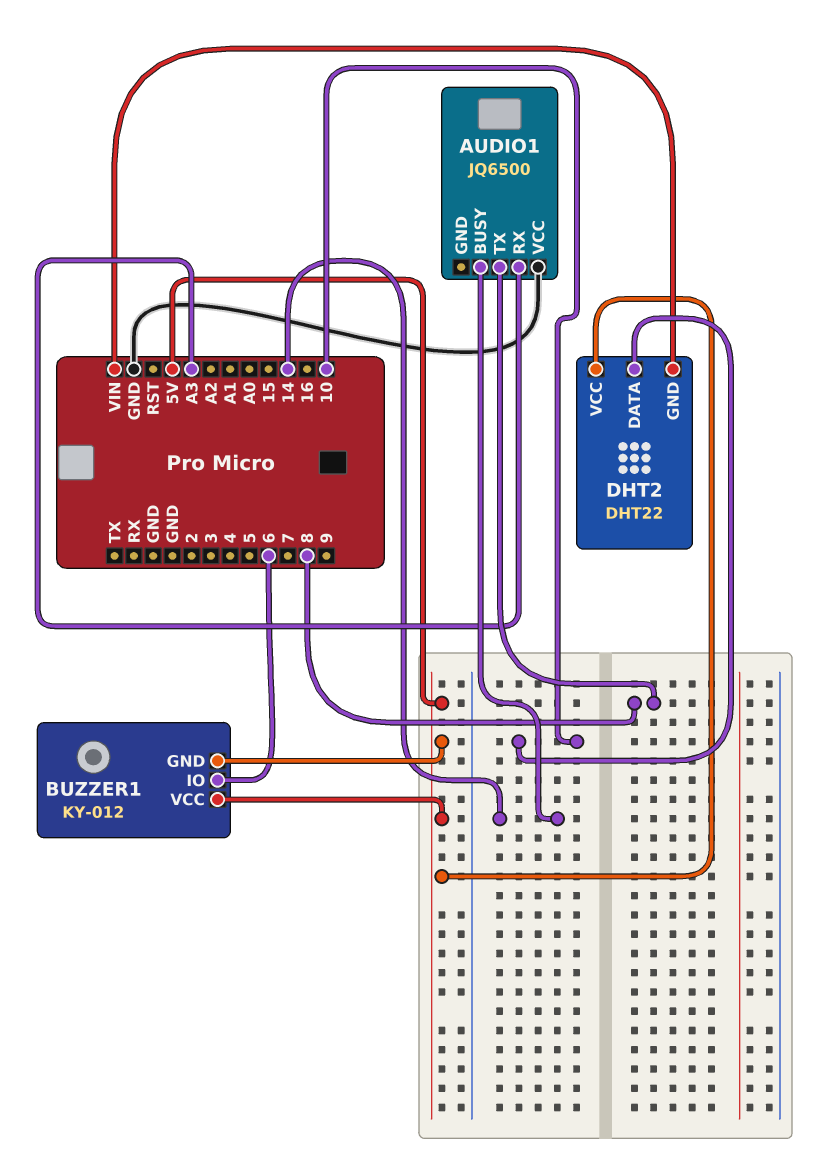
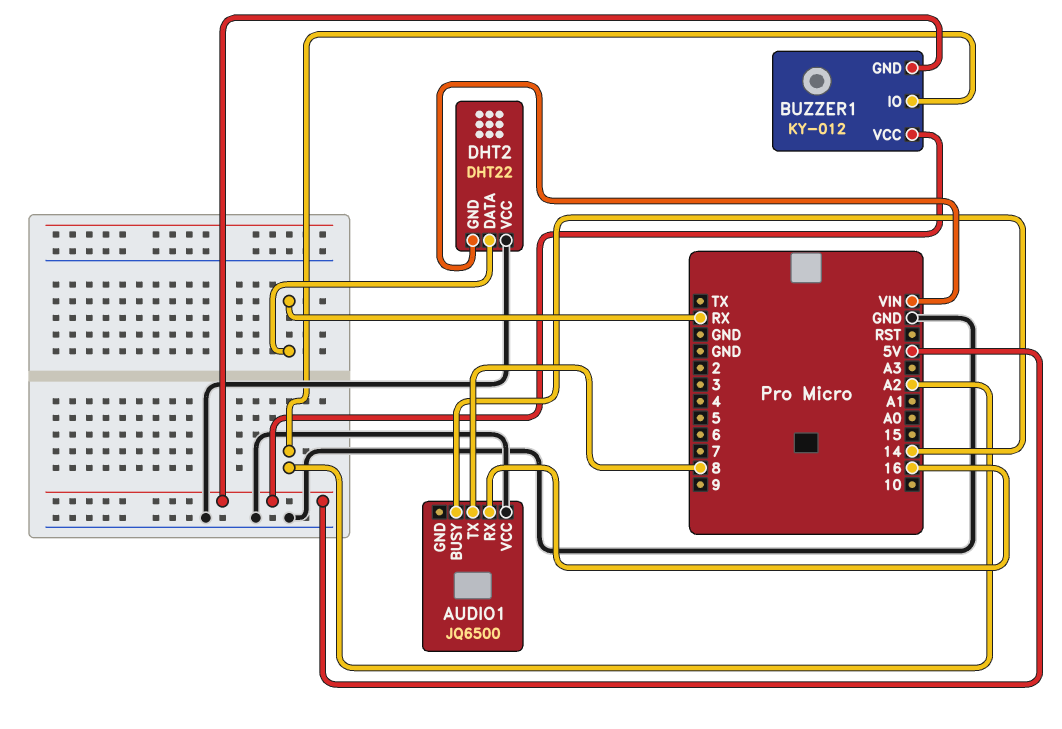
AUDIO1 pin RX: A3 -> 16
BUZZER1 pin IO: 6 -> A2
DHT2 pin DATA: 10 -> RX
DHT2 pin VCC: 5V -> GND

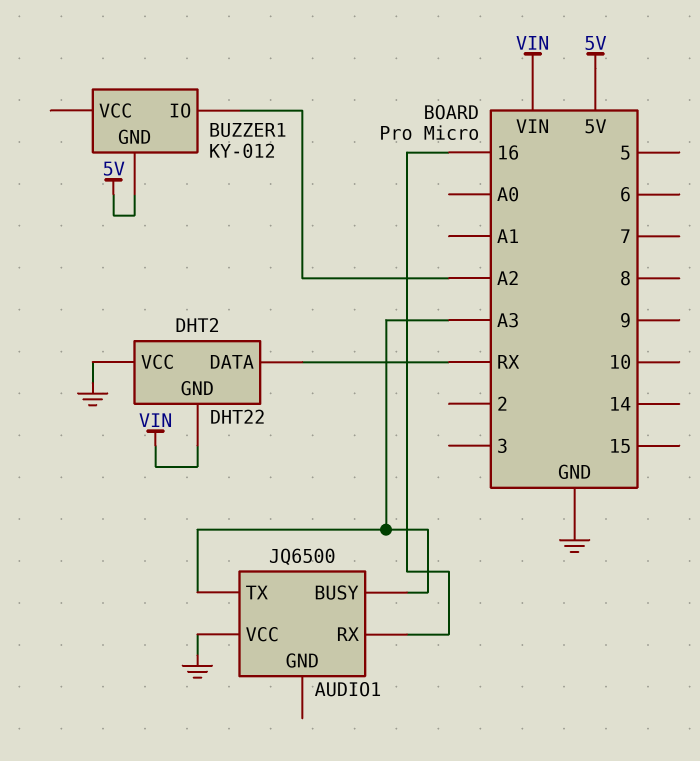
AUDIO1 pin BUSY: 14 -> A3
AUDIO1 pin TX: 8 -> A3
BUZZER1 pin VCC: 5V -> none

